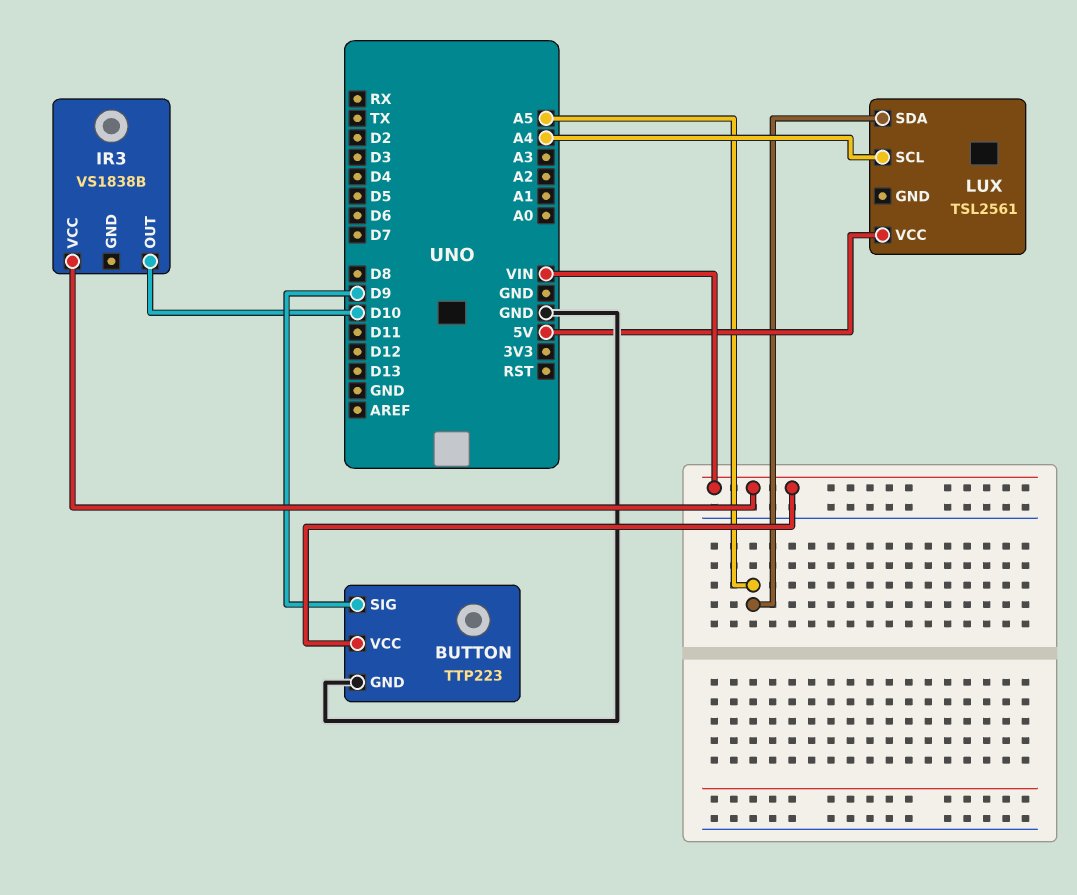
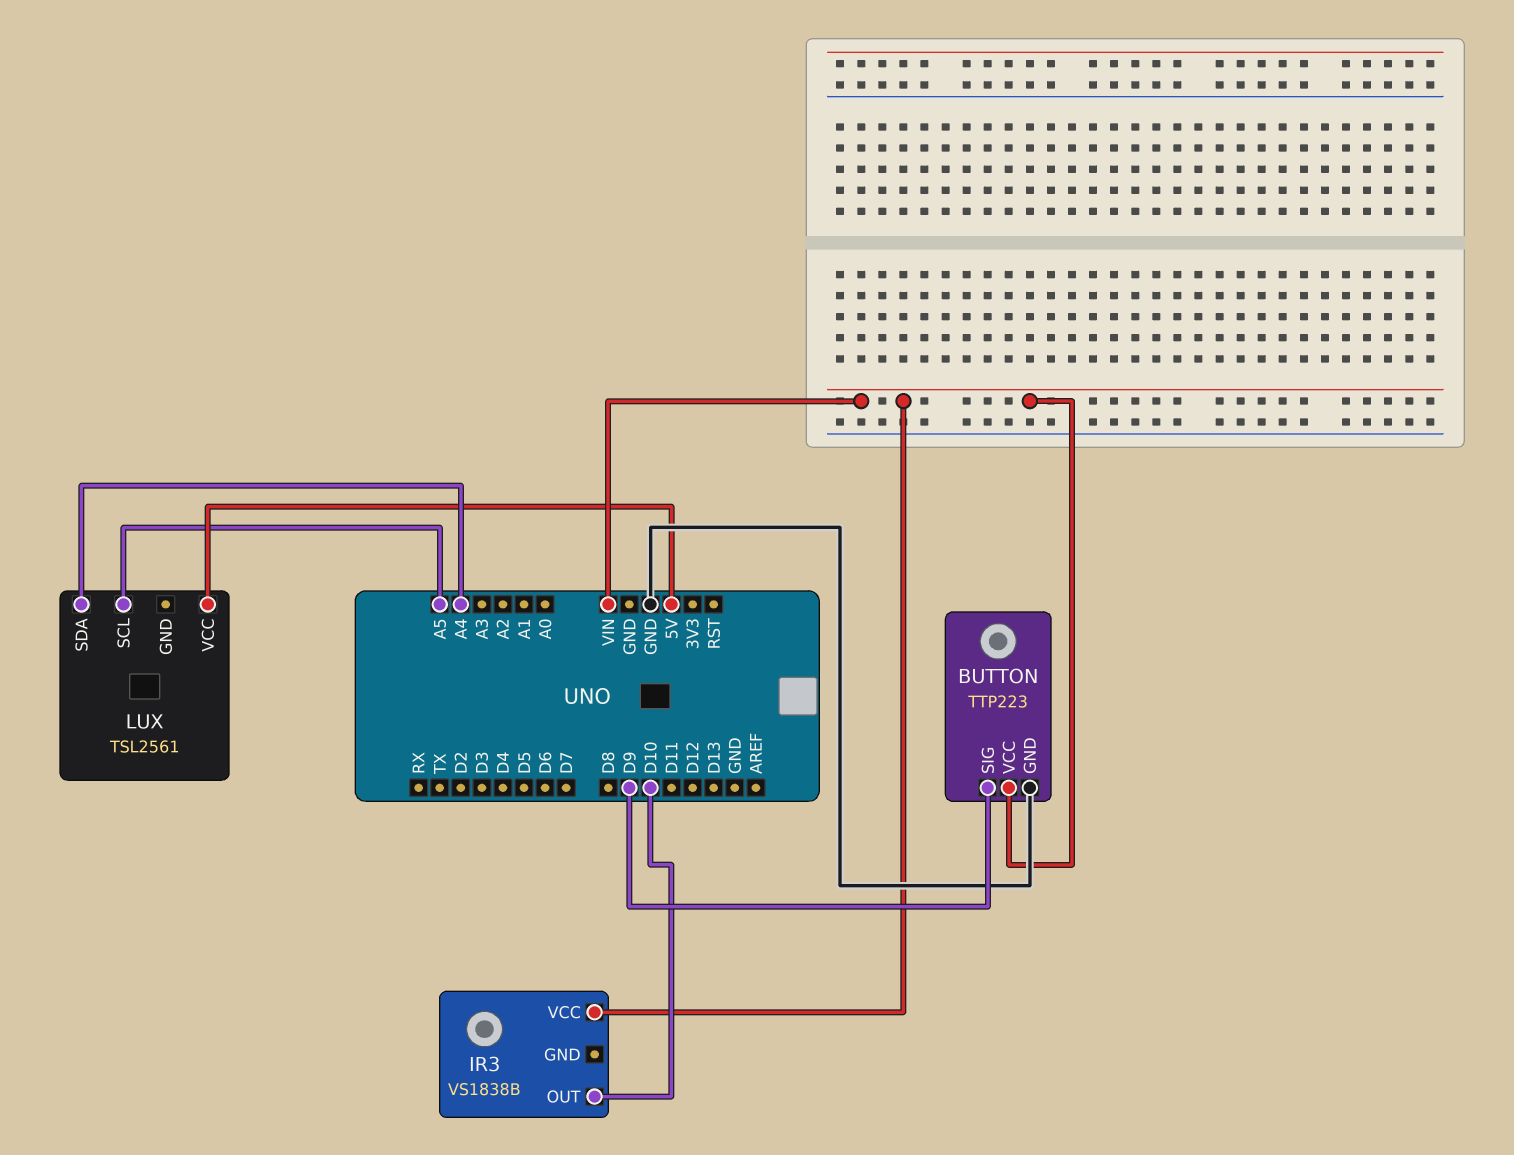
LUX pin SCL: A4 -> A5
LUX pin SDA: A5 -> A4

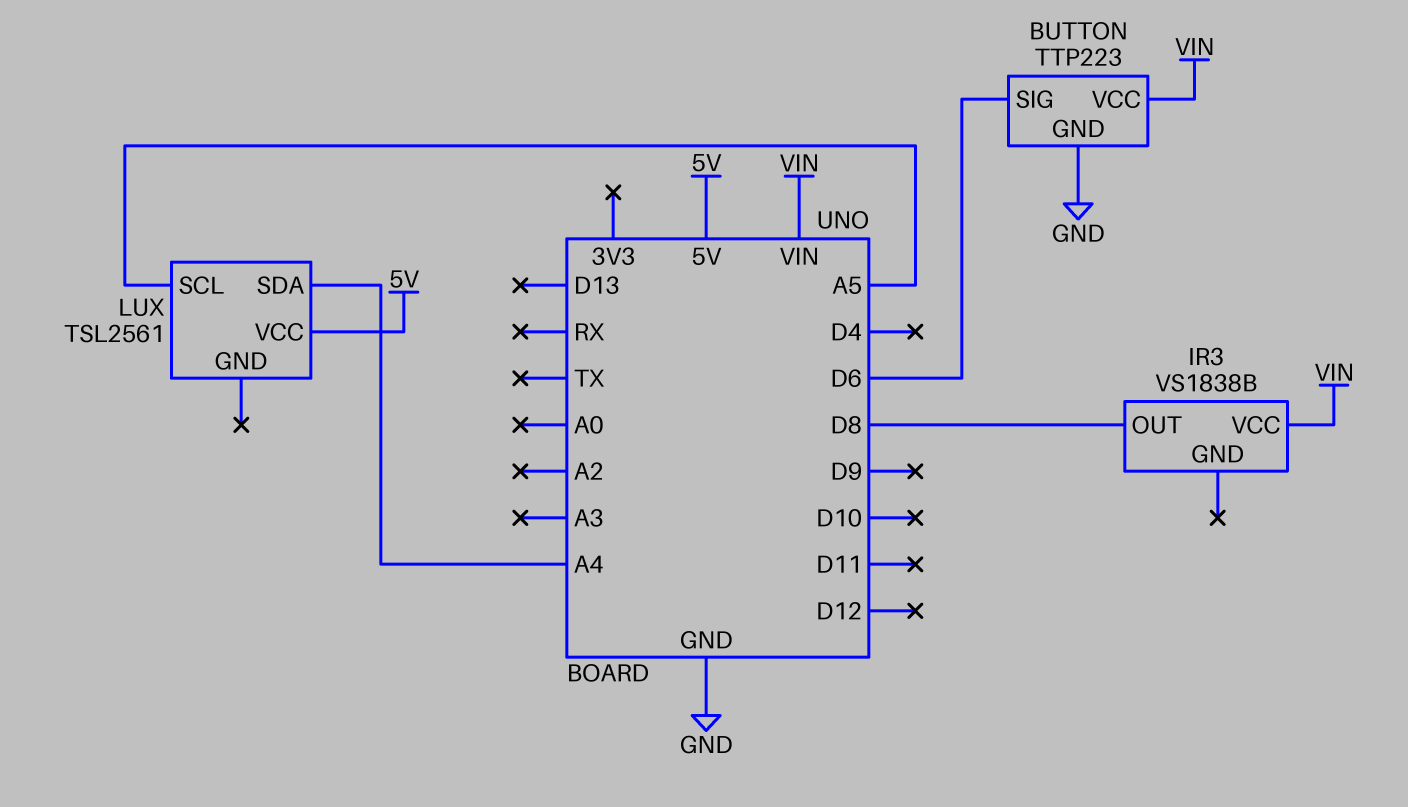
BUTTON pin SIG: D9 -> D6
IR3 pin OUT: D10 -> D8

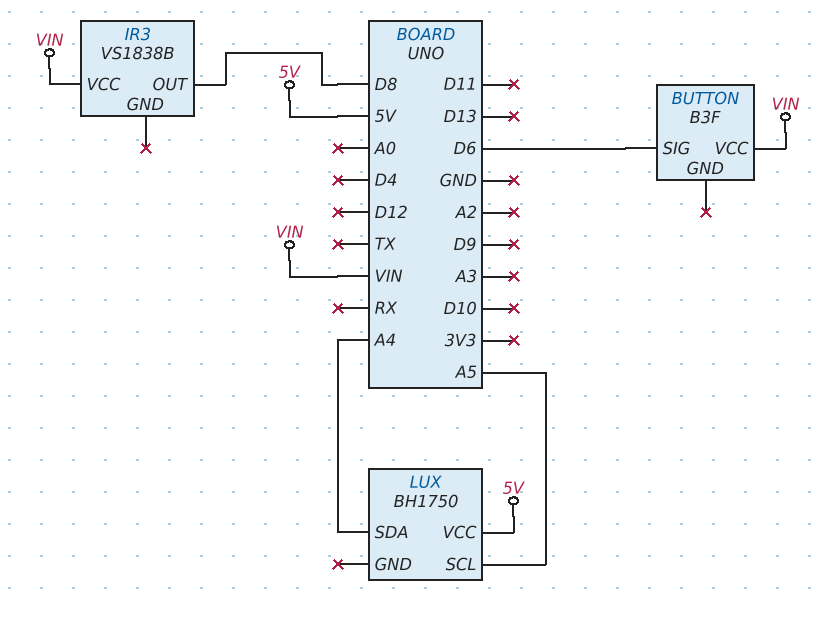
BUTTON: TTP223 -> B3F
BUTTON pin GND: GND -> none
LUX: TSL2561 -> BH1750

